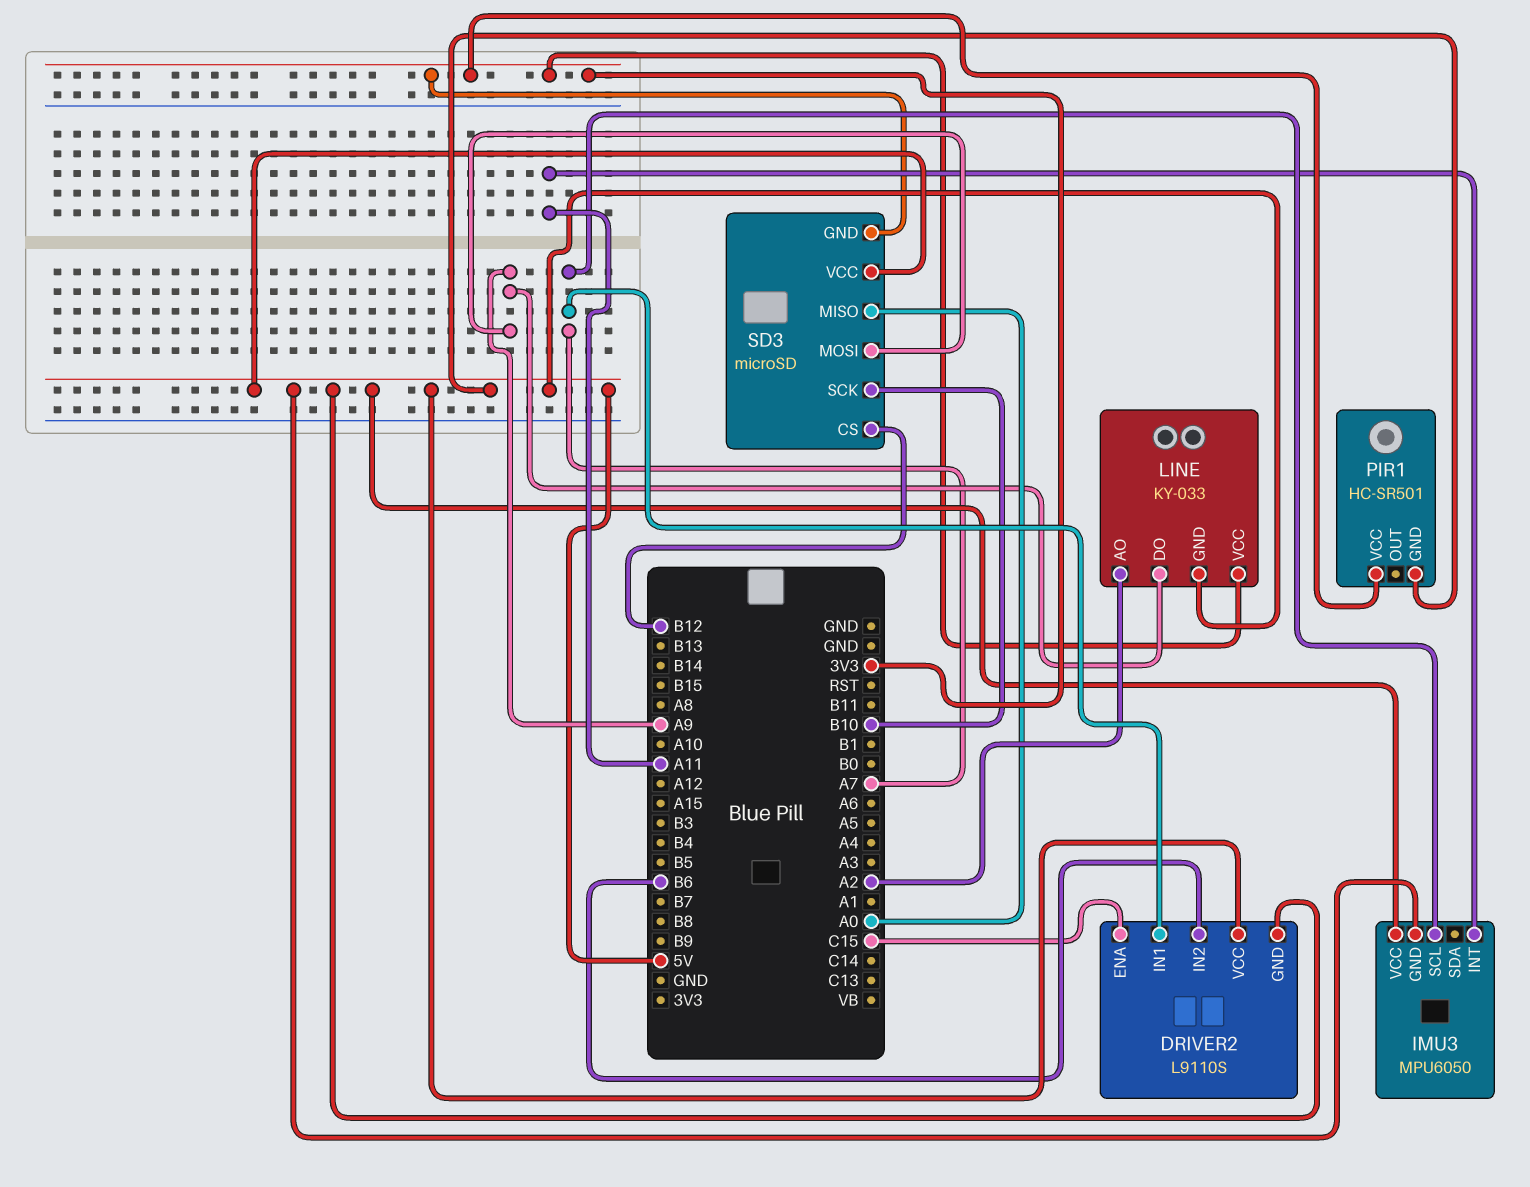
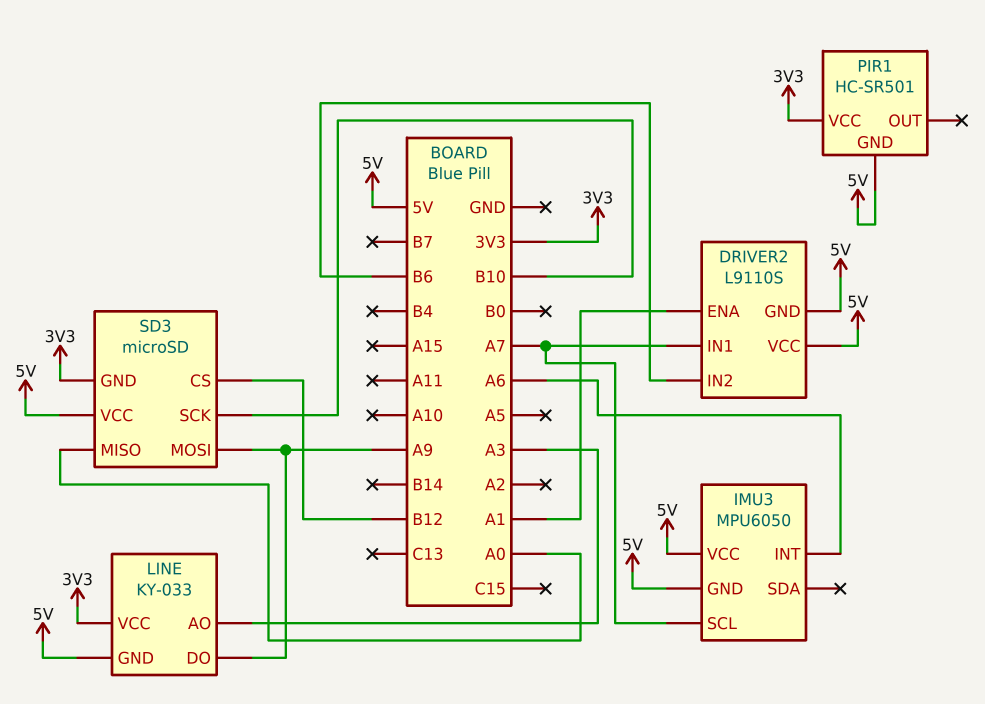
DRIVER2 pin ENA: C15 -> A1
IMU3 pin INT: A11 -> A6
LINE pin AO: A2 -> A3

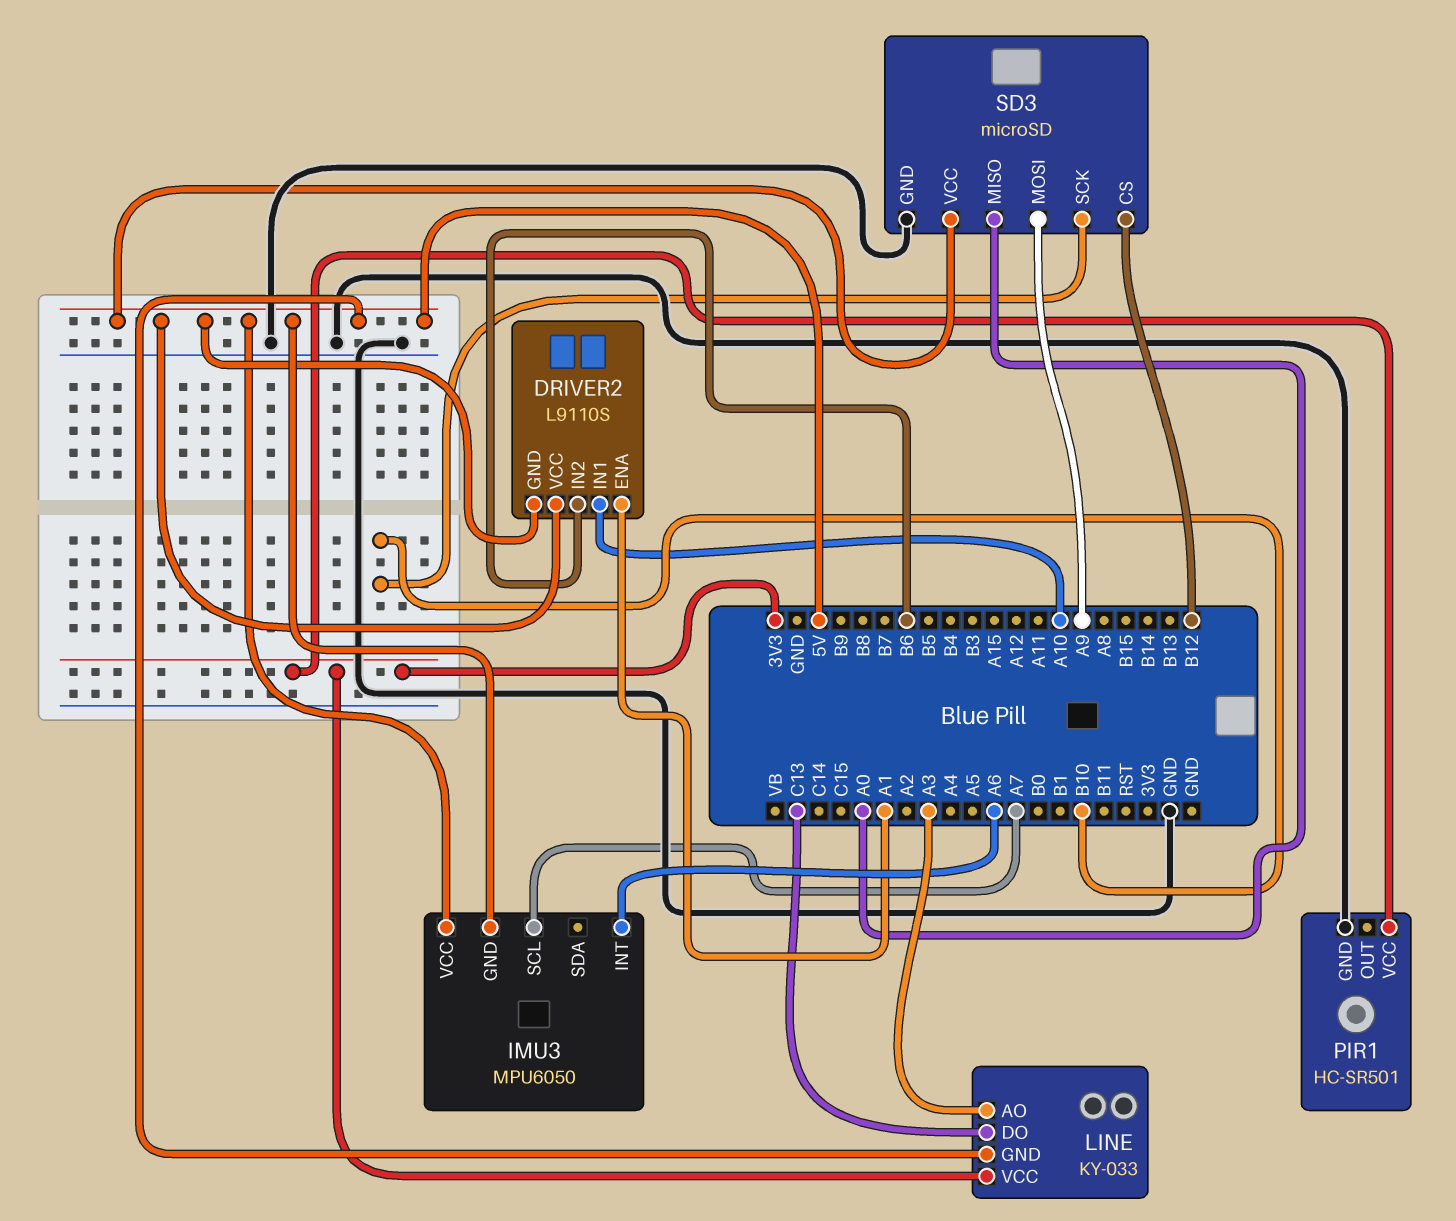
DRIVER2 pin IN1: A7 -> A10
LINE pin DO: A9 -> C13
PIR1 pin GND: 5V -> GND
SD3 pin GND: 3V3 -> GND

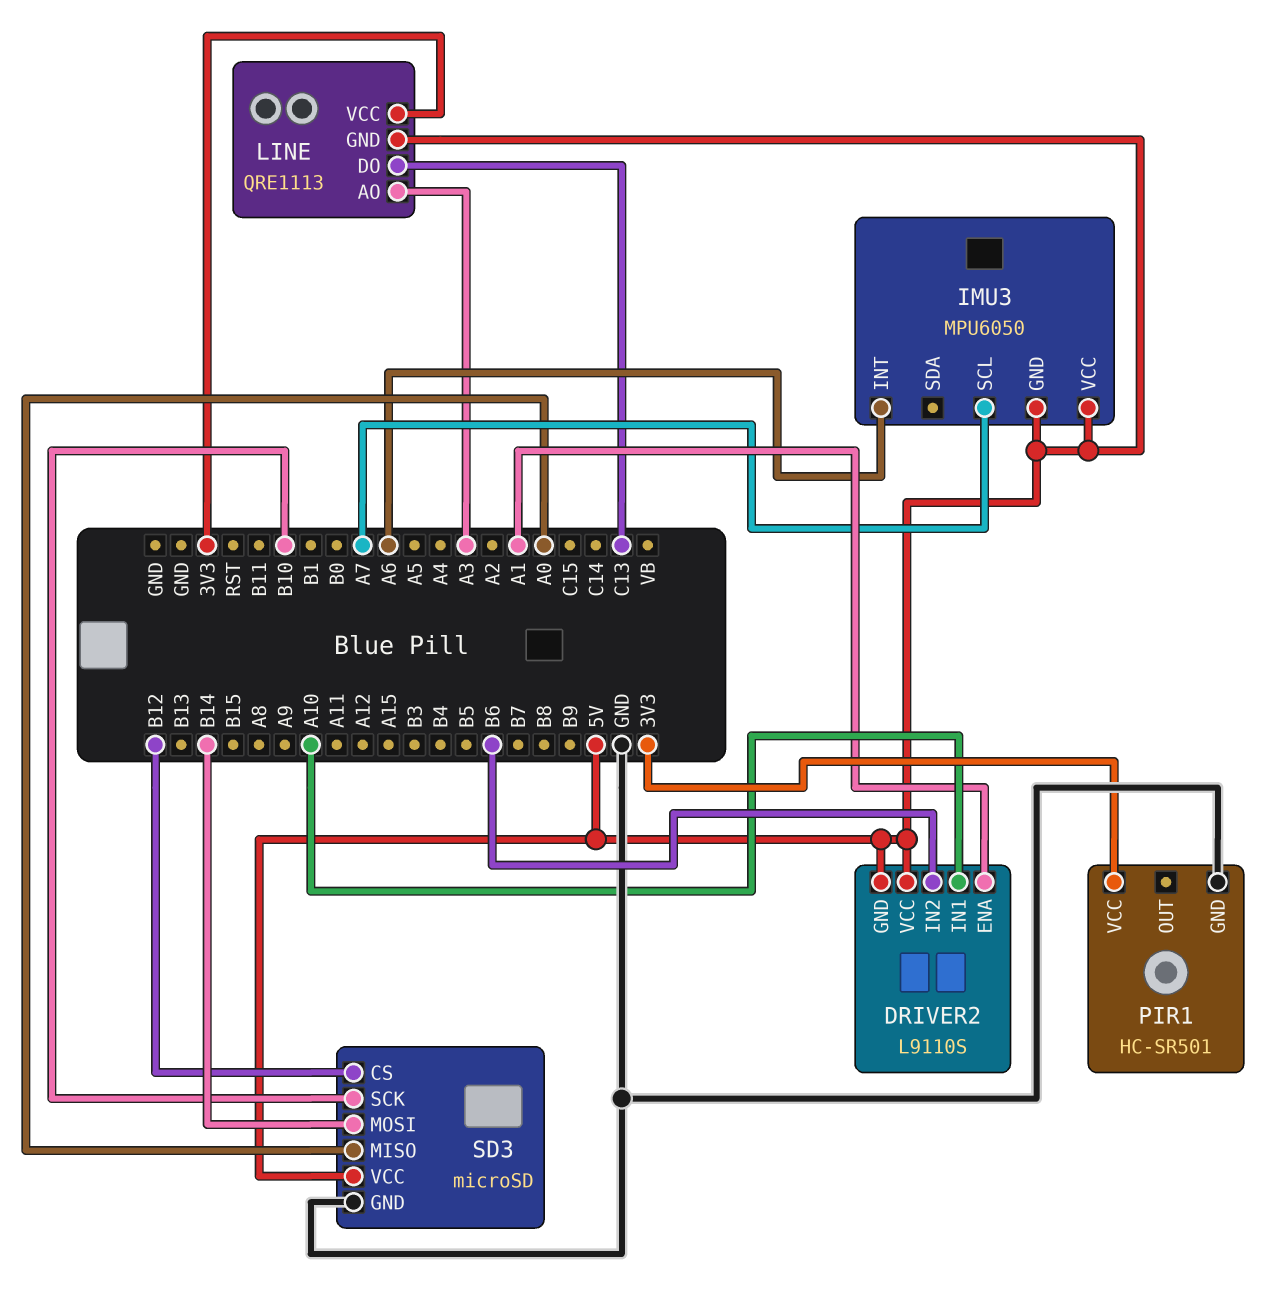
LINE: KY-033 -> QRE1113
SD3 pin MOSI: A9 -> B14

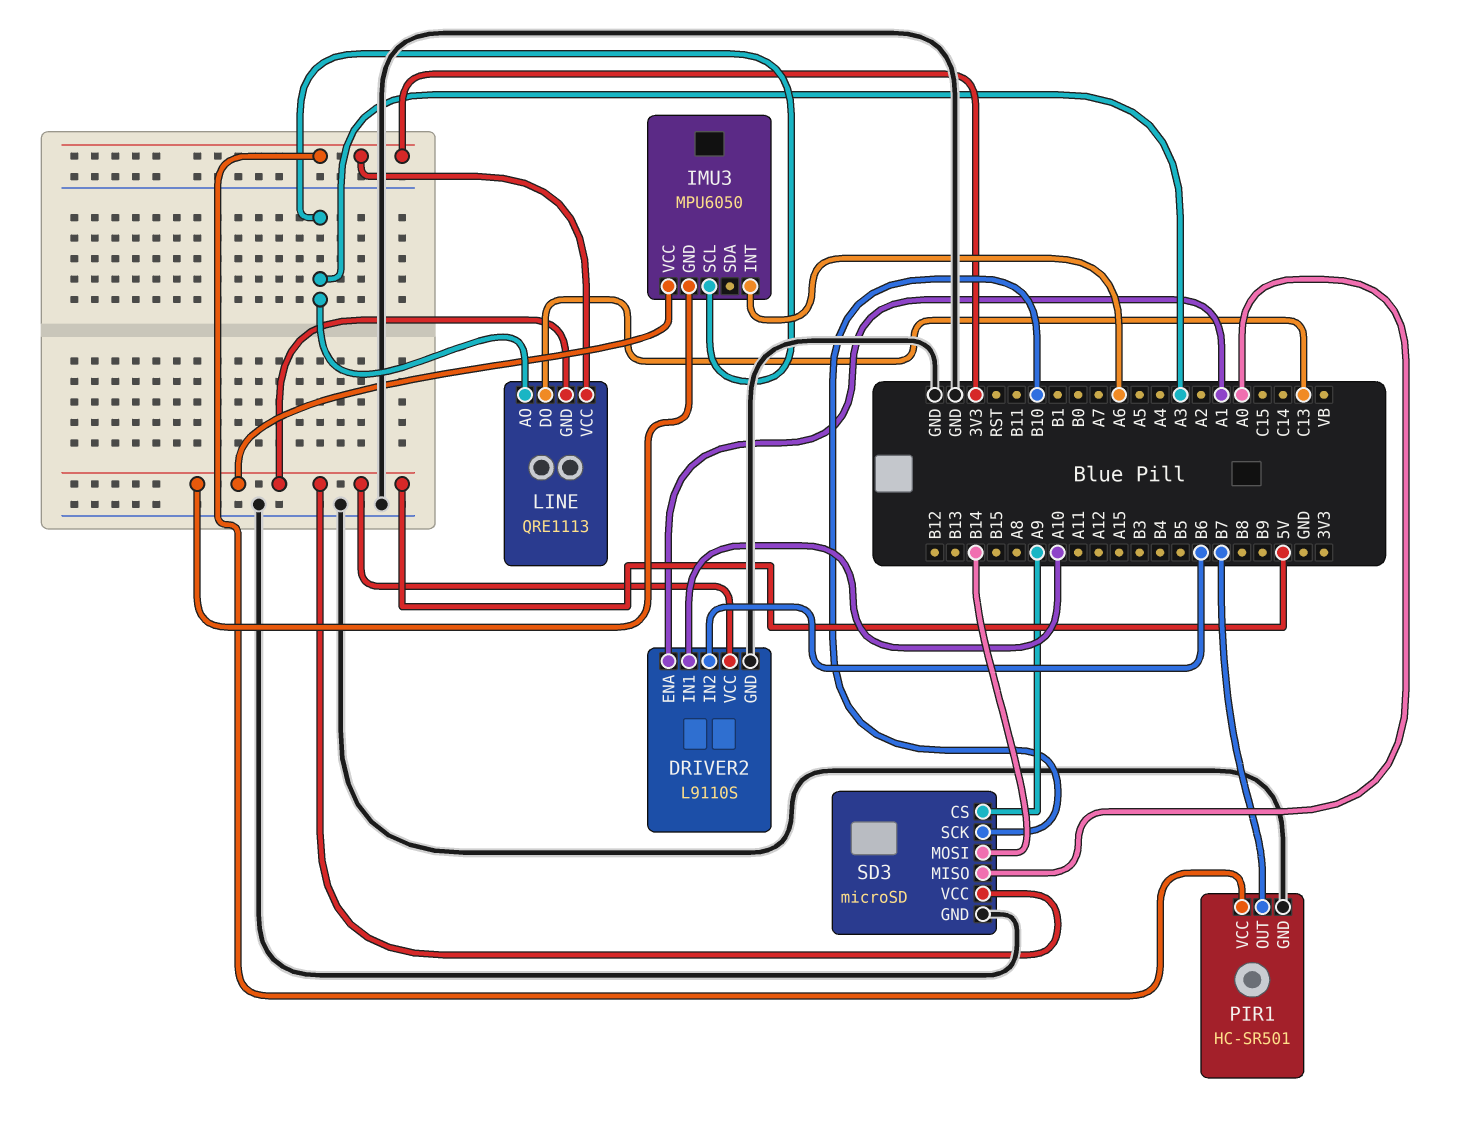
DRIVER2 pin GND: 5V -> GND
IMU3 pin SCL: A7 -> A3
PIR1 pin OUT: none -> B7
SD3 pin CS: B12 -> A9

